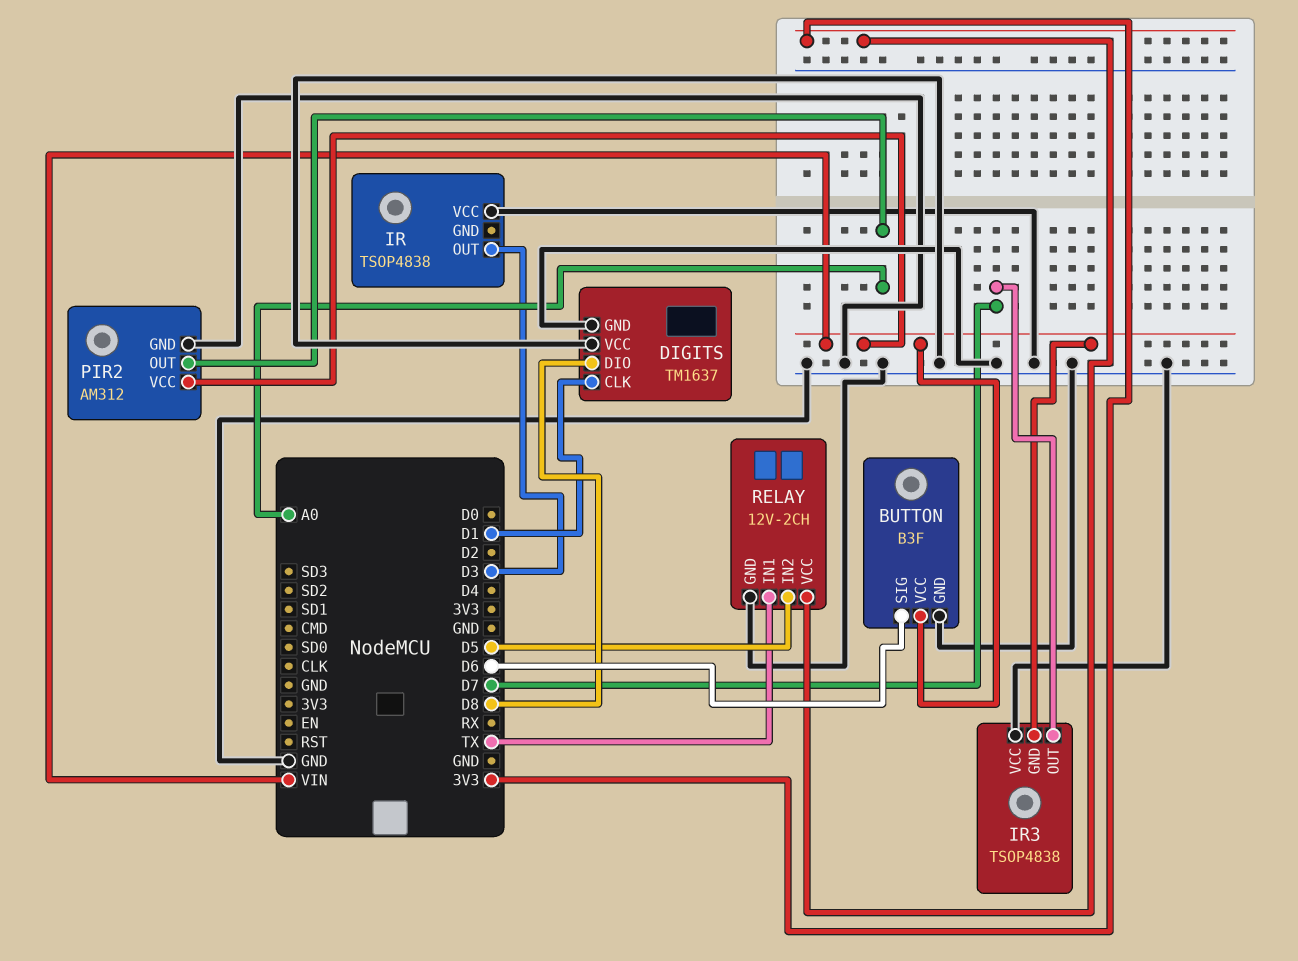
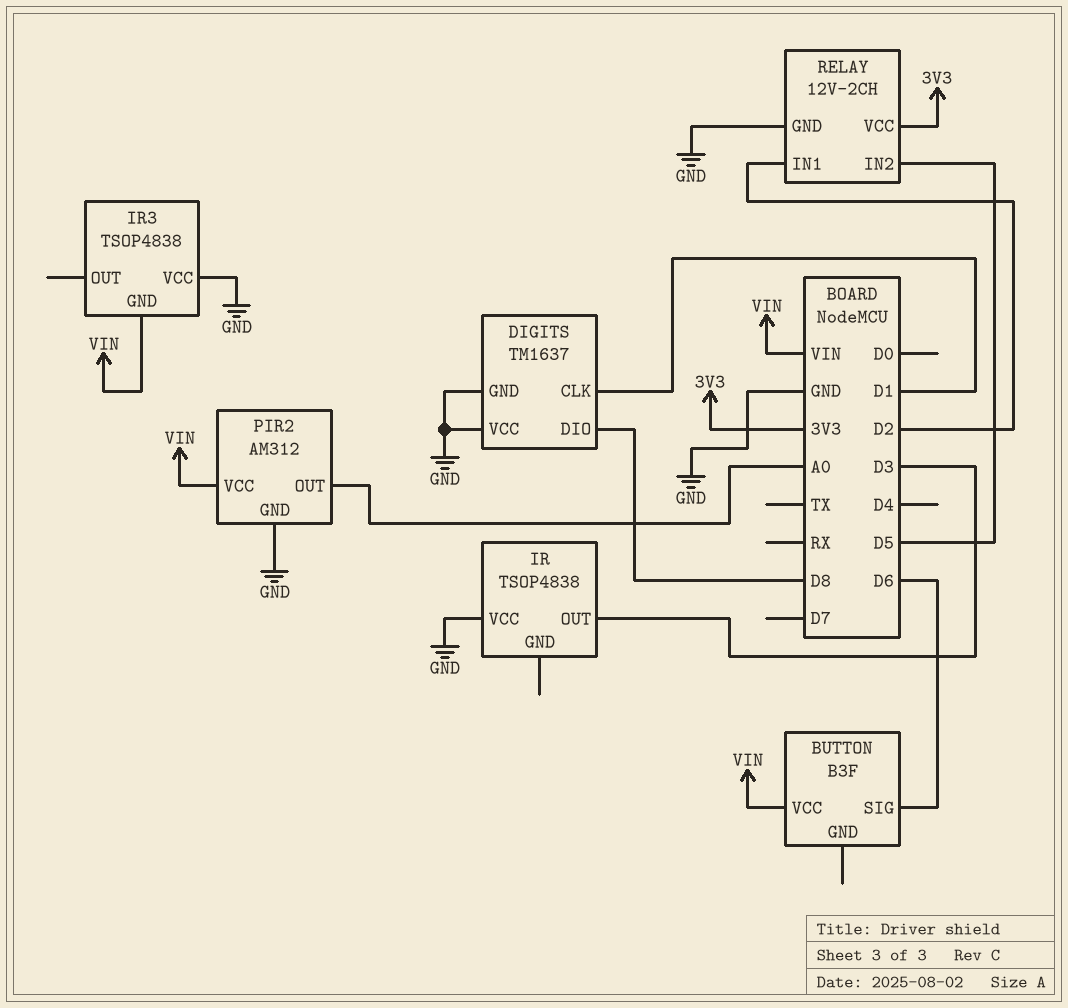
BUTTON pin GND: GND -> none
IR3 pin OUT: D7 -> none
RELAY pin IN1: TX -> D2

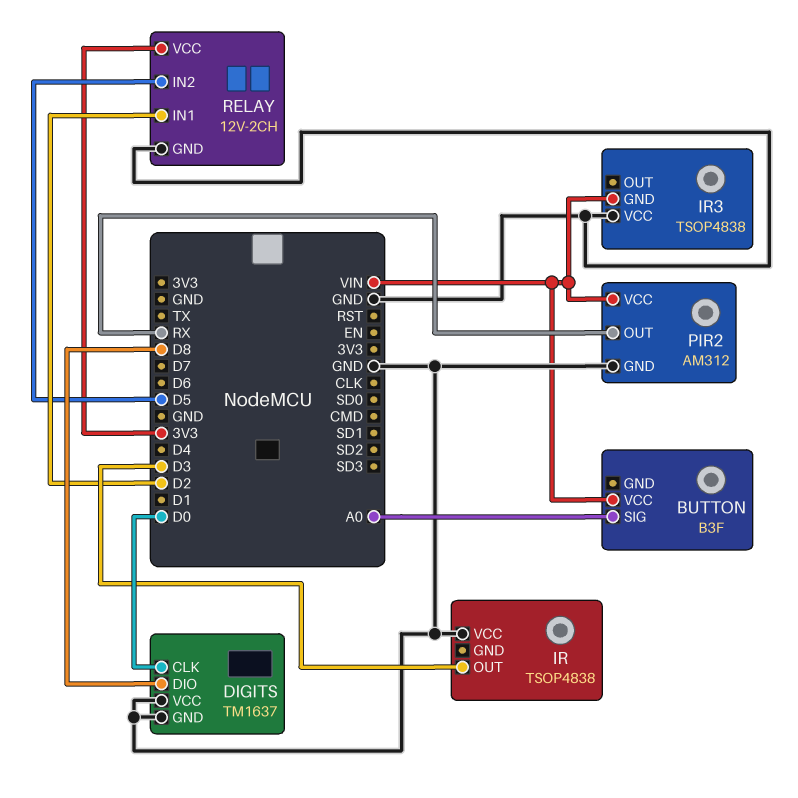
BUTTON pin SIG: D6 -> A0
DIGITS pin CLK: D1 -> D0
PIR2 pin OUT: A0 -> RX

